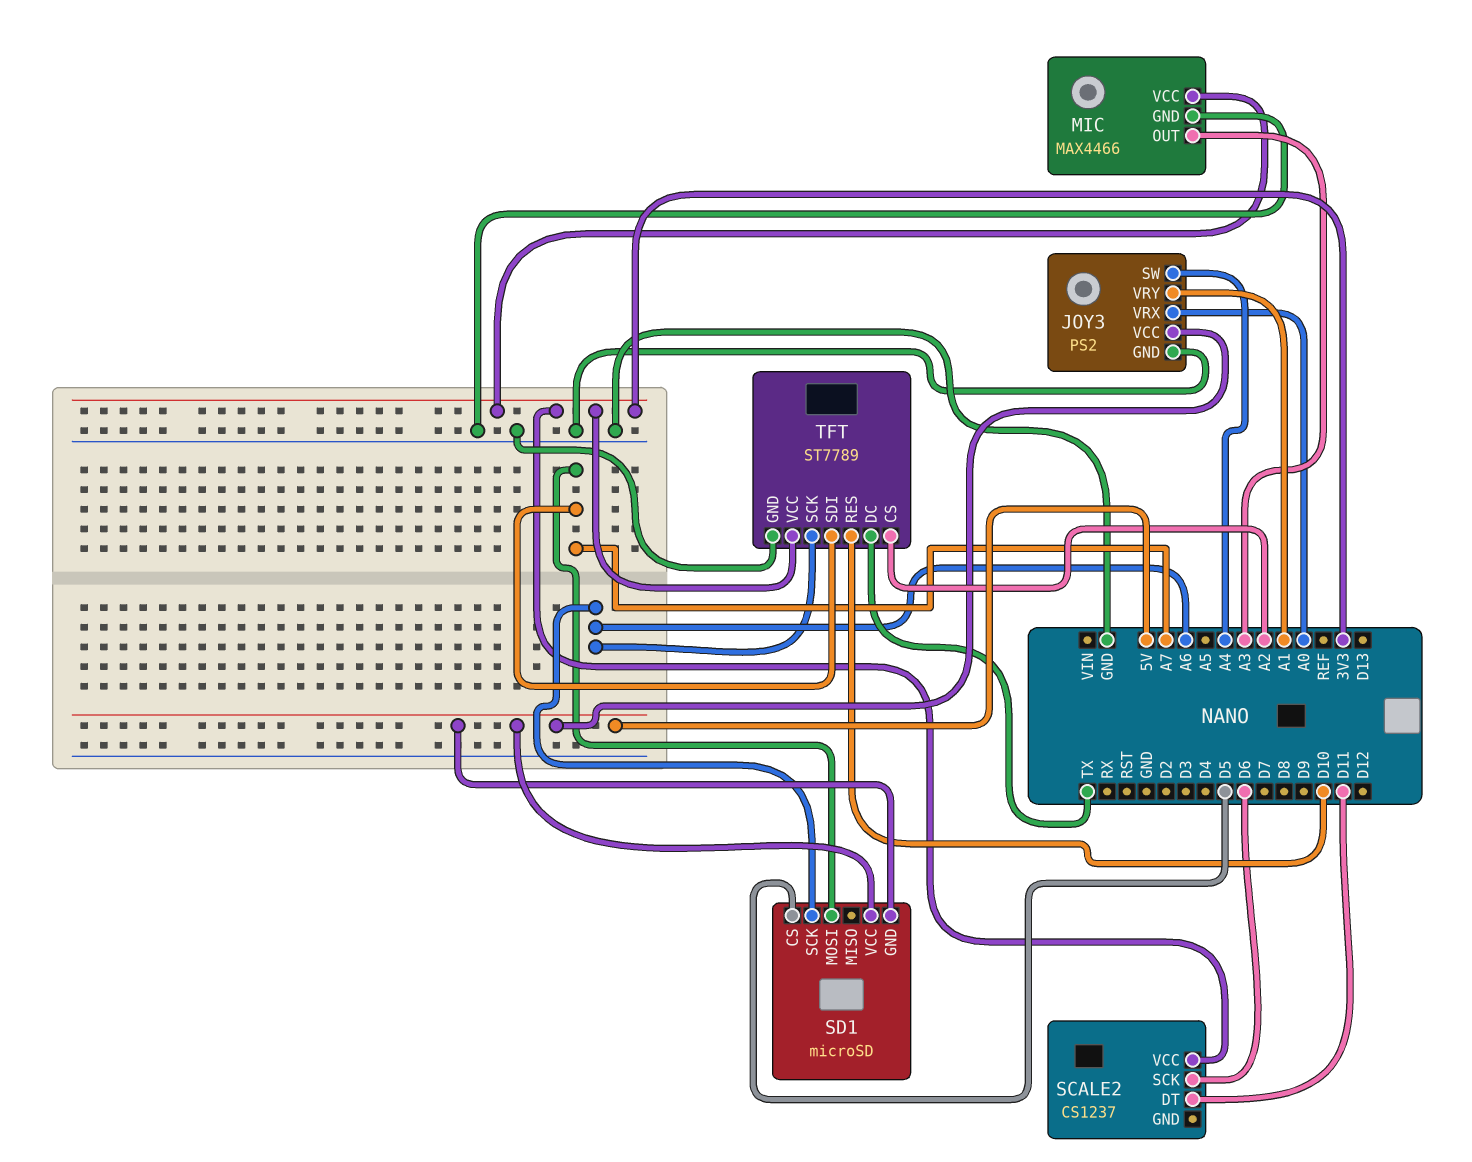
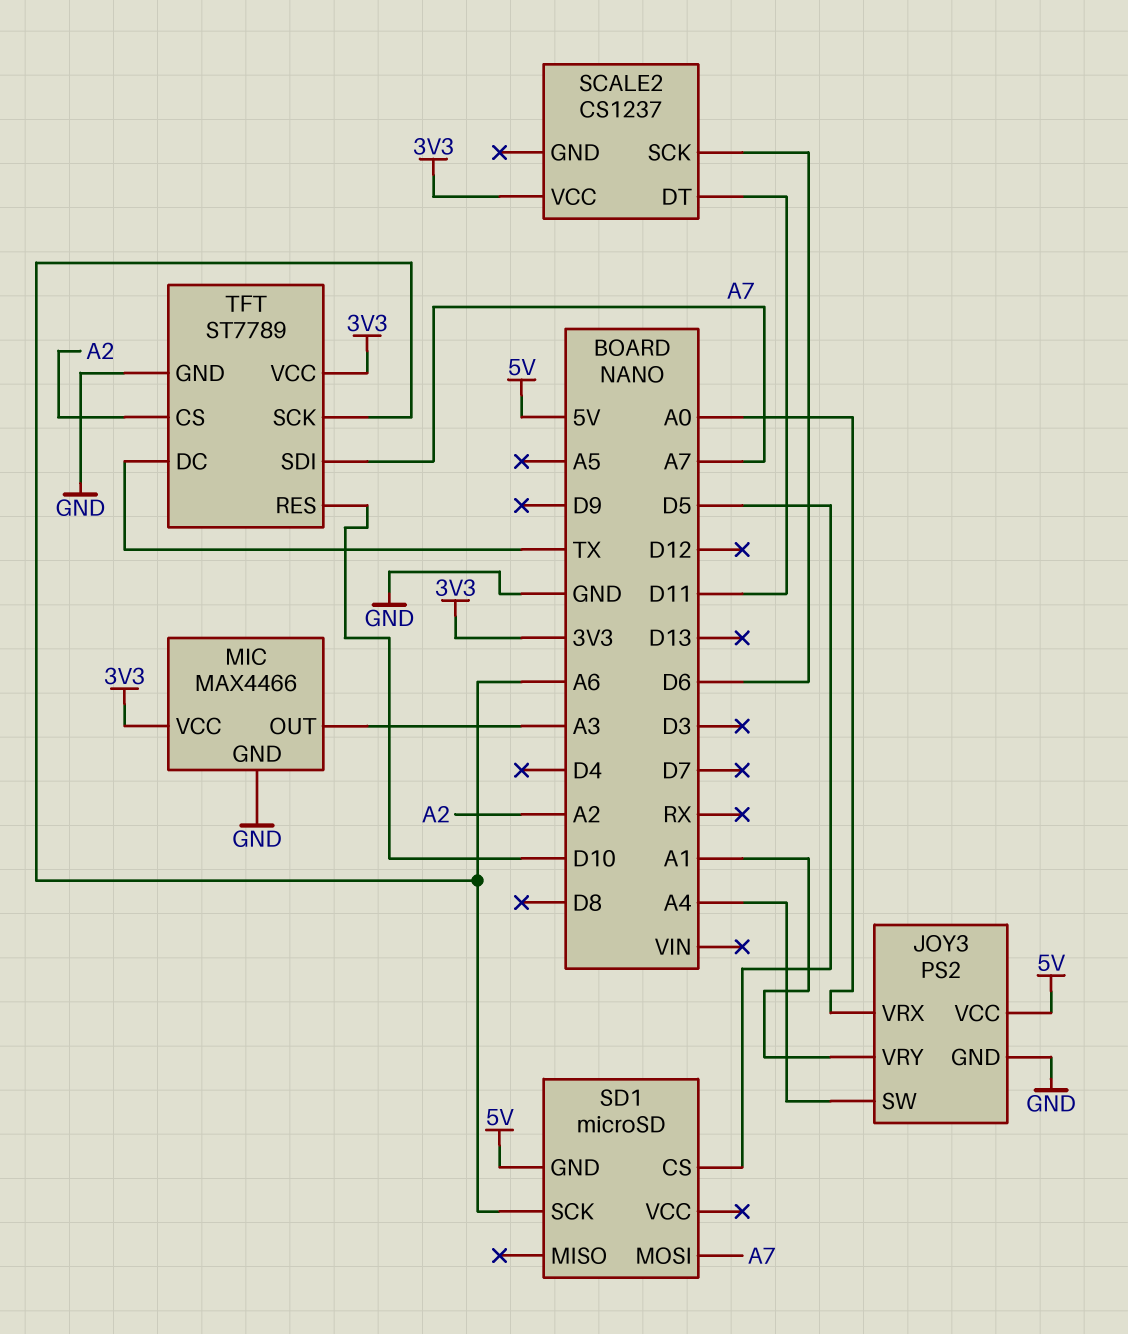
SD1 pin VCC: 5V -> none

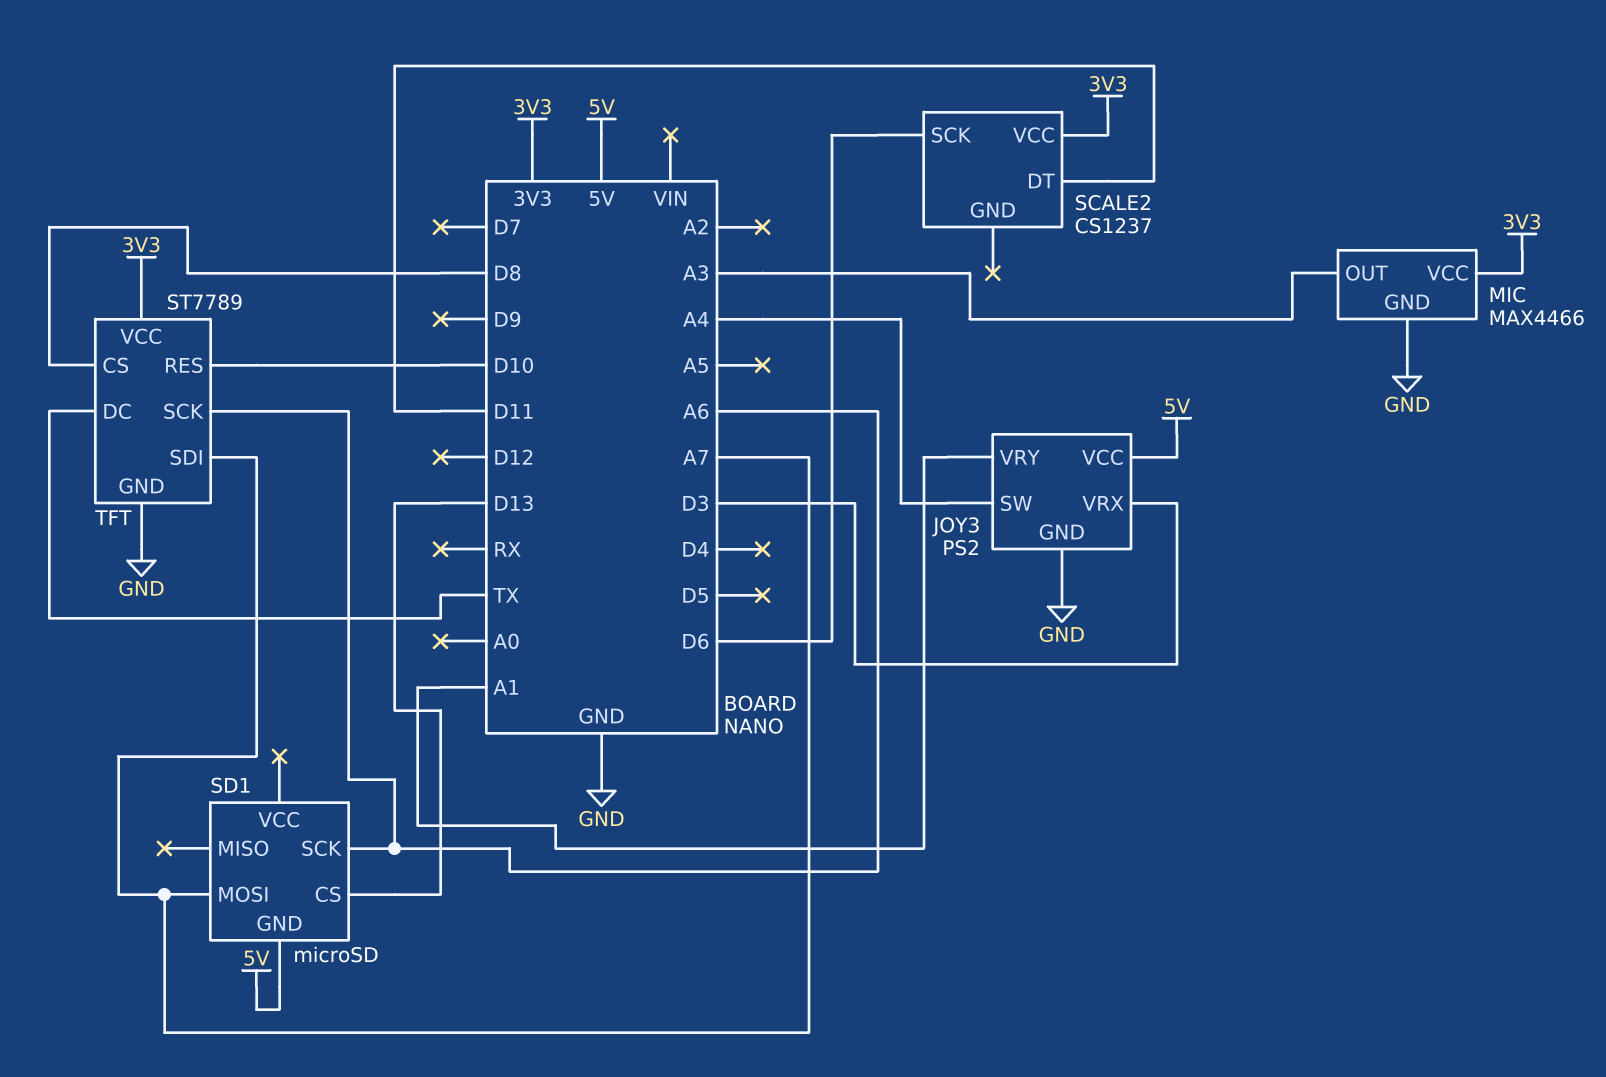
JOY3 pin VRX: A0 -> D3
SD1 pin CS: D5 -> D13
TFT pin CS: A2 -> D8

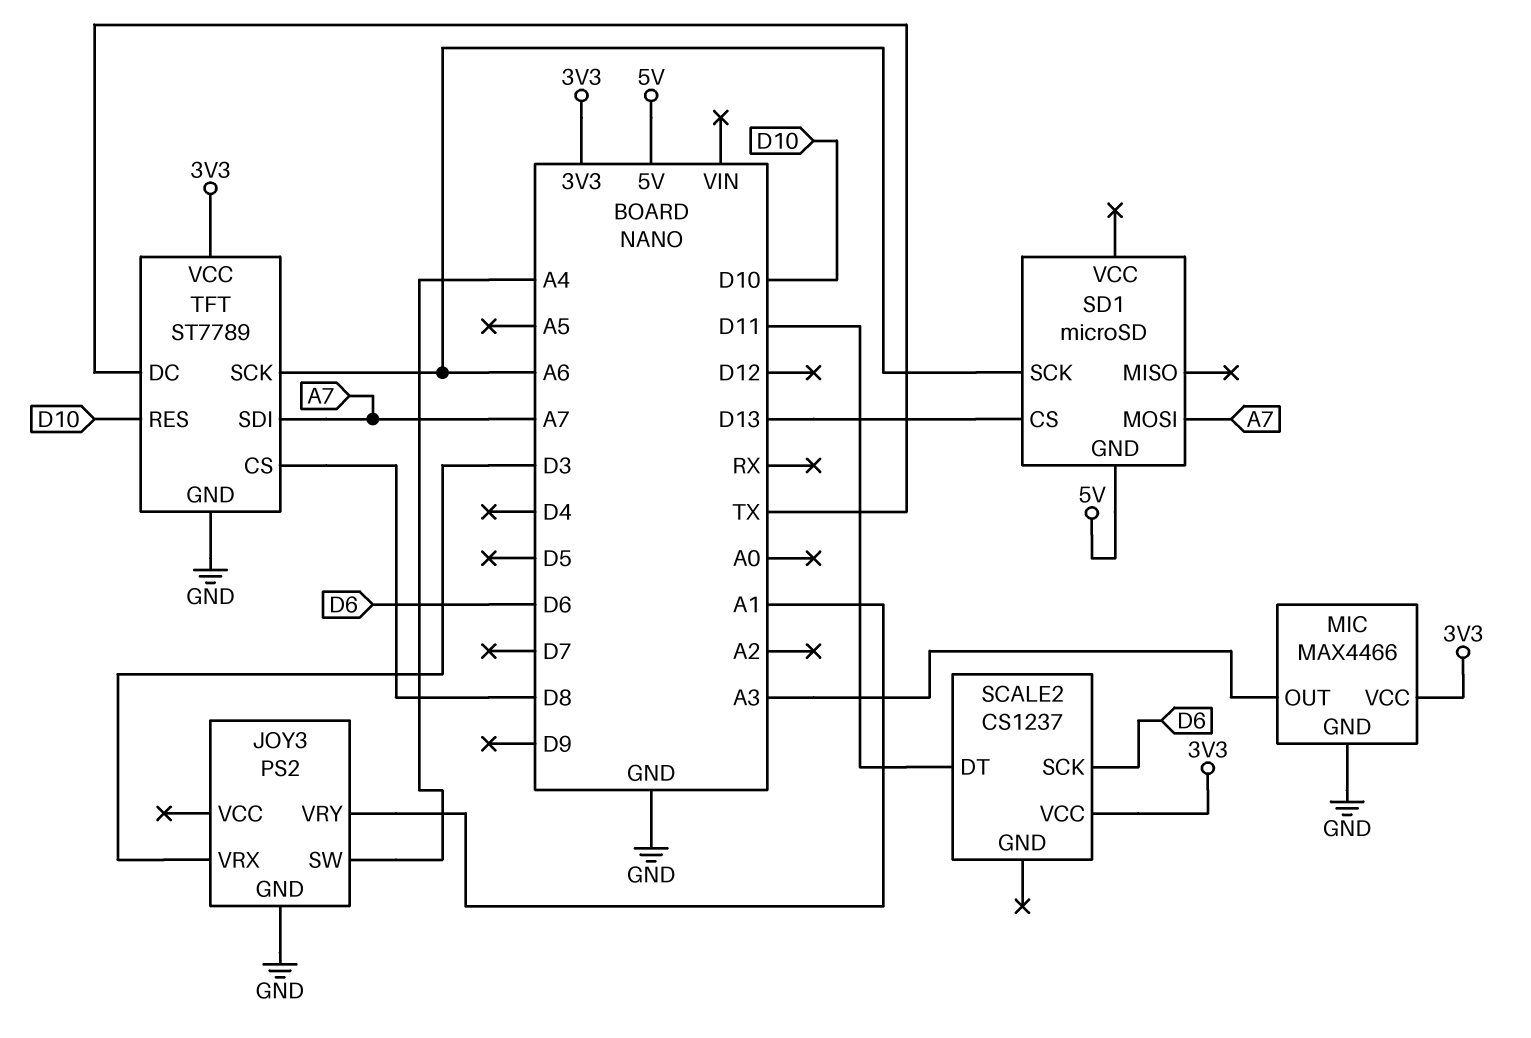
JOY3 pin VCC: 5V -> none

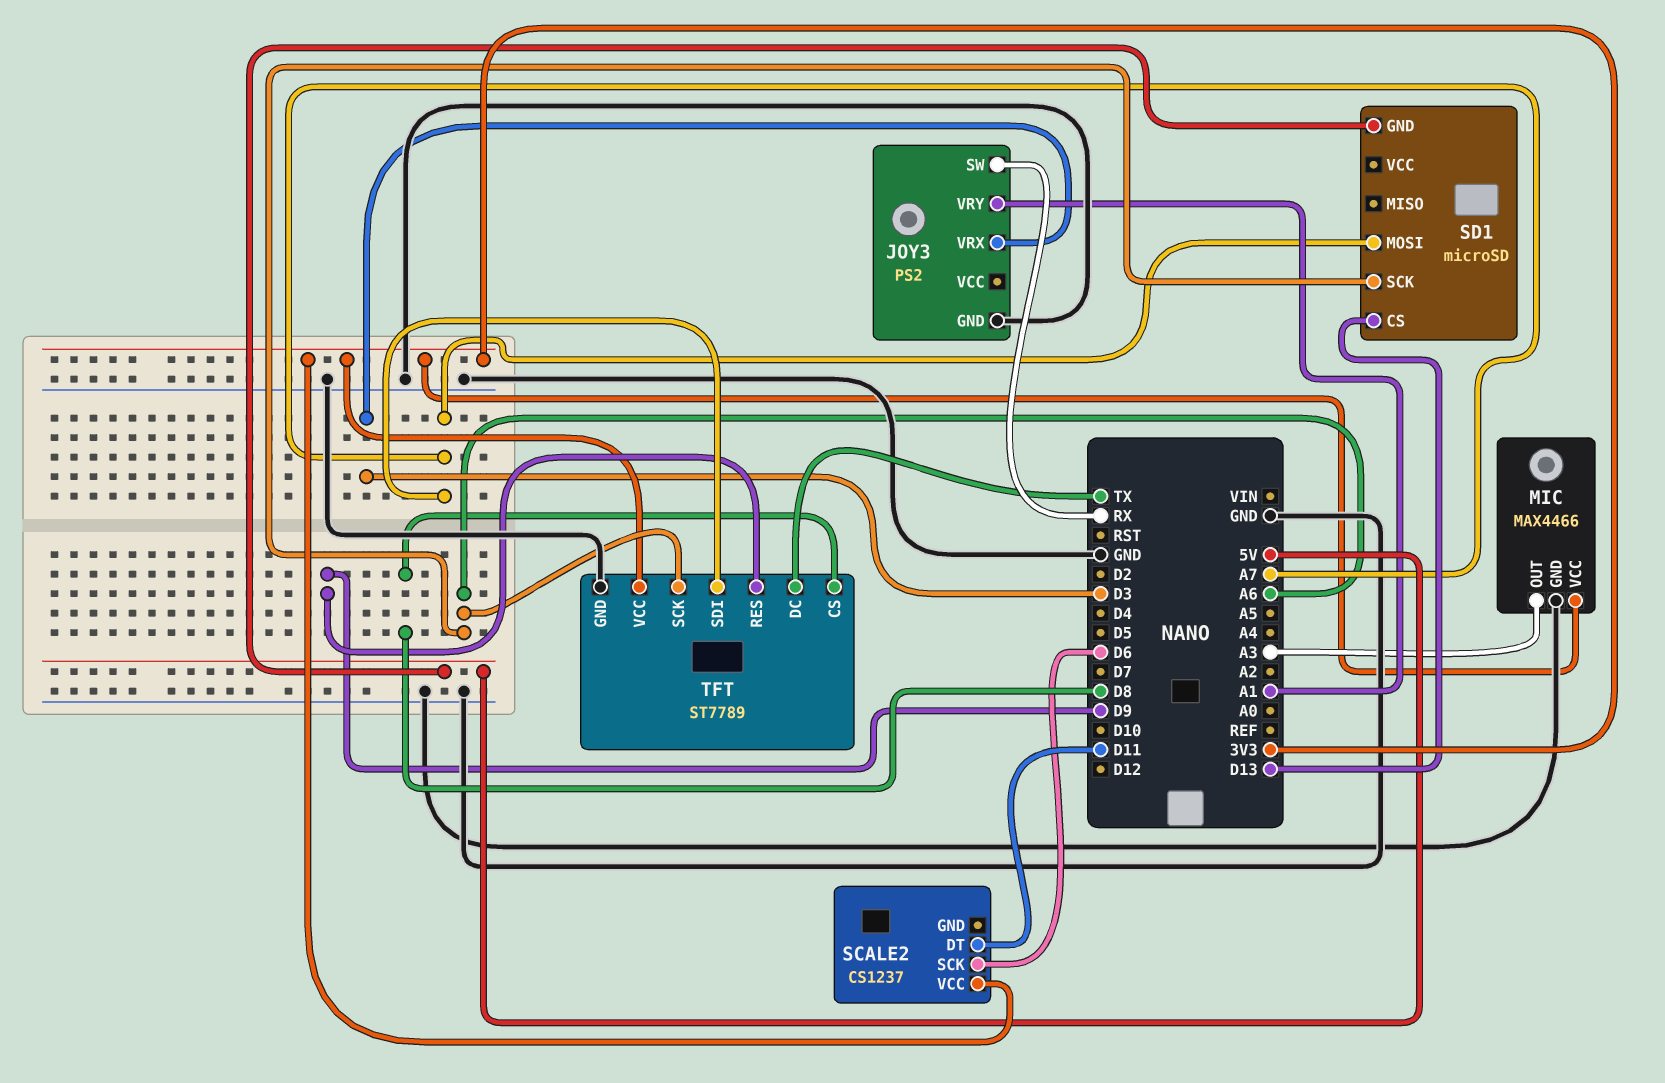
JOY3 pin SW: A4 -> RX
TFT pin RES: D10 -> D9

